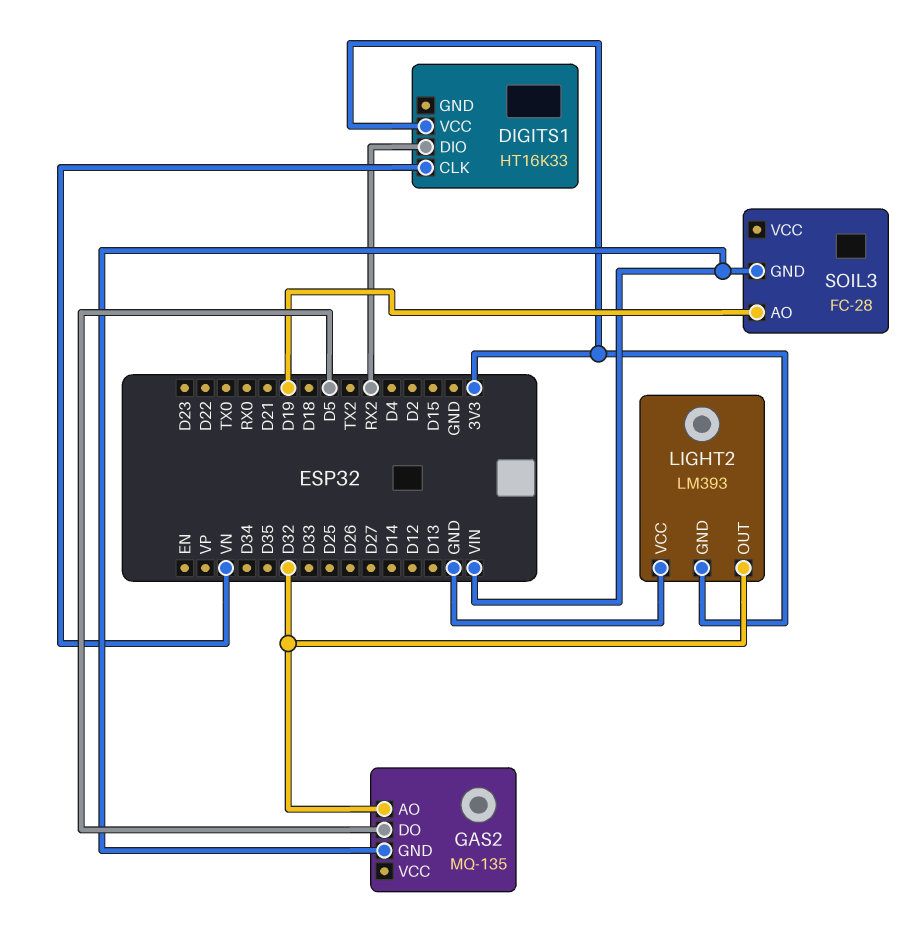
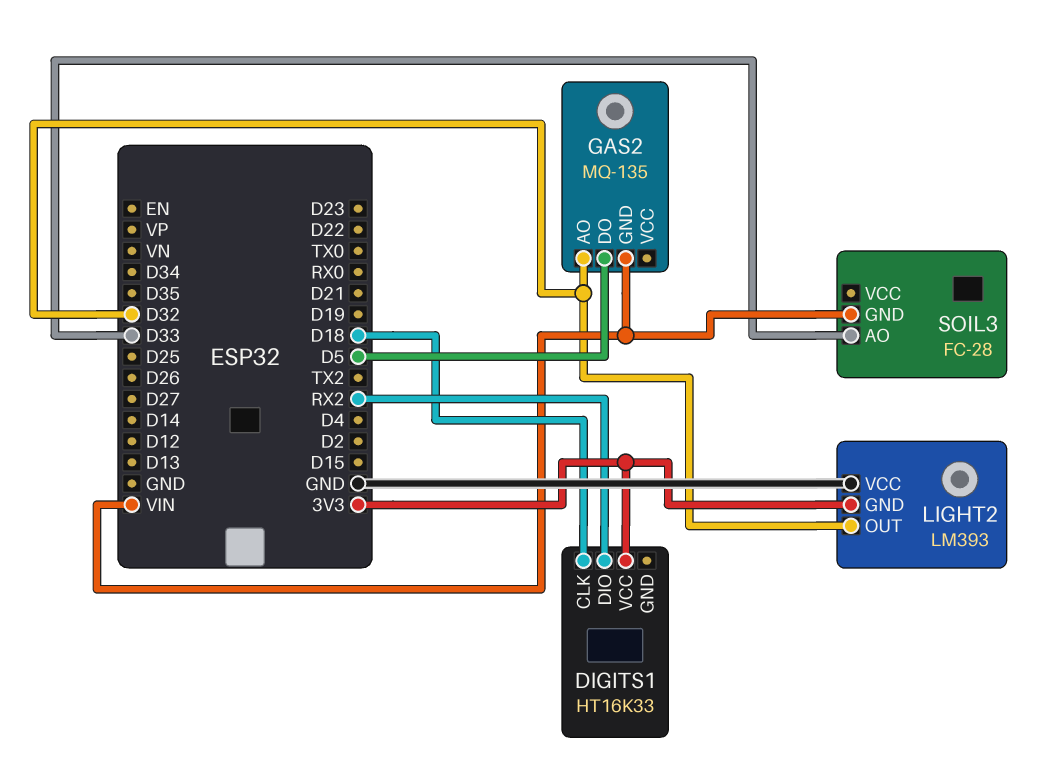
DIGITS1 pin CLK: VN -> D18
SOIL3 pin AO: D19 -> D33

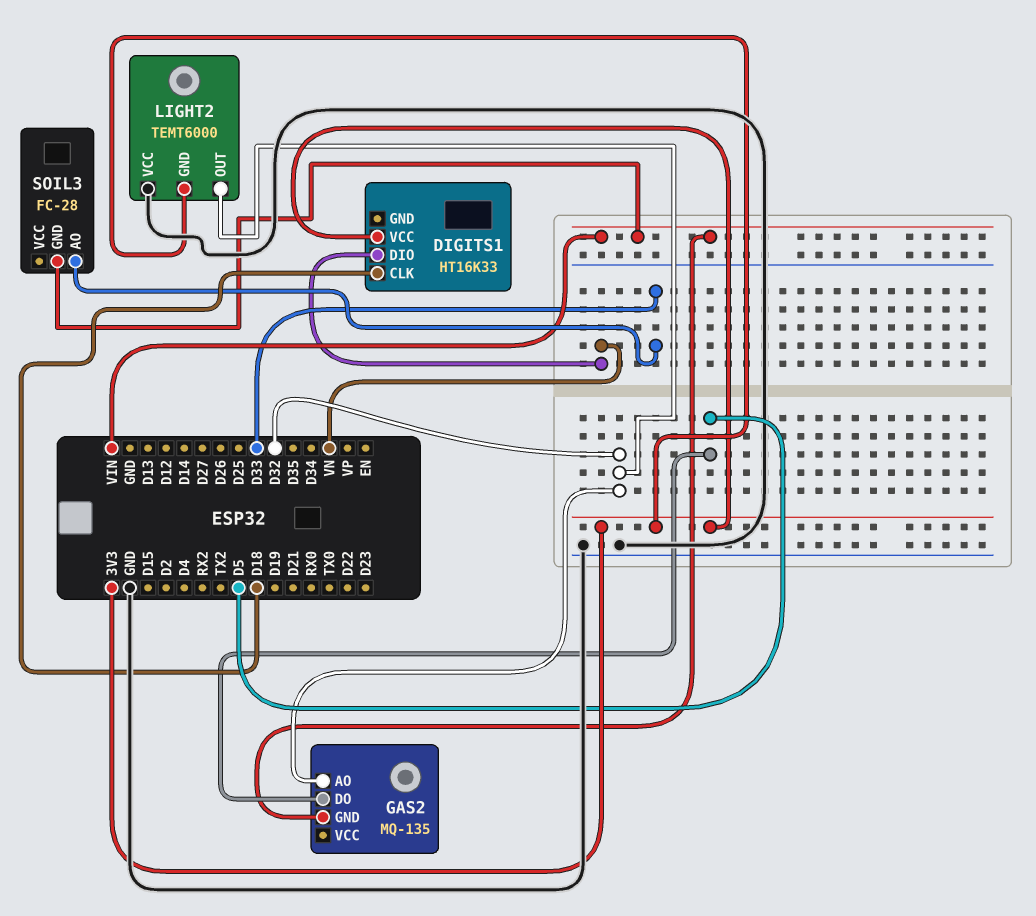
DIGITS1 pin DIO: RX2 -> VN
LIGHT2: LM393 -> TEMT6000

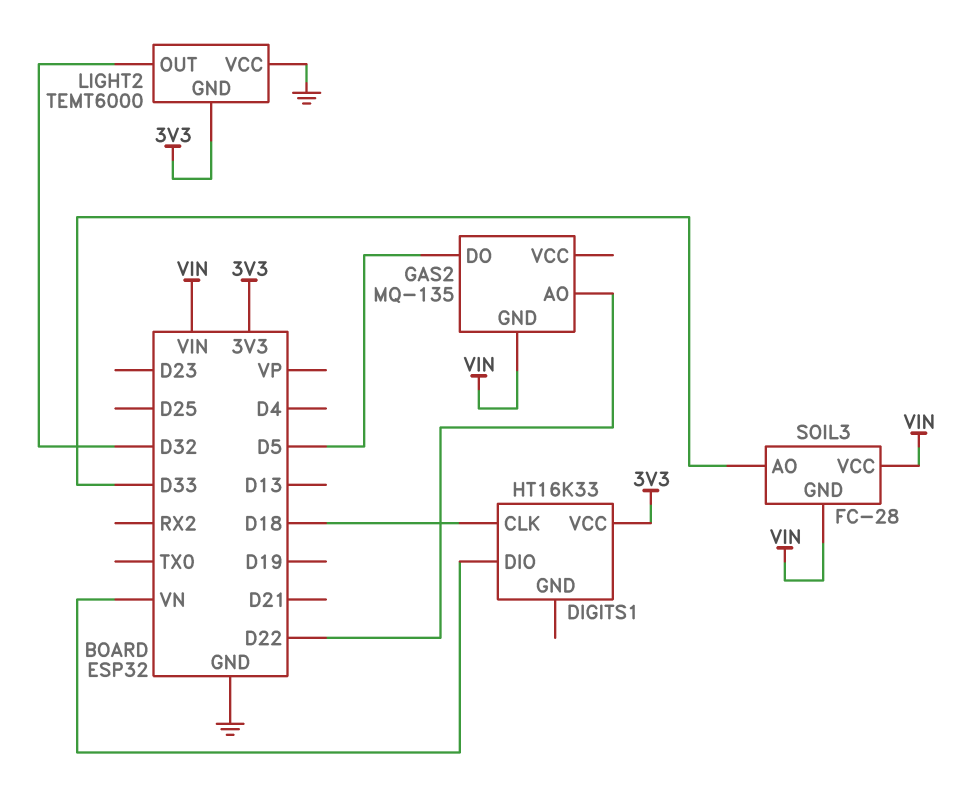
GAS2 pin AO: D32 -> D22
SOIL3 pin VCC: none -> VIN

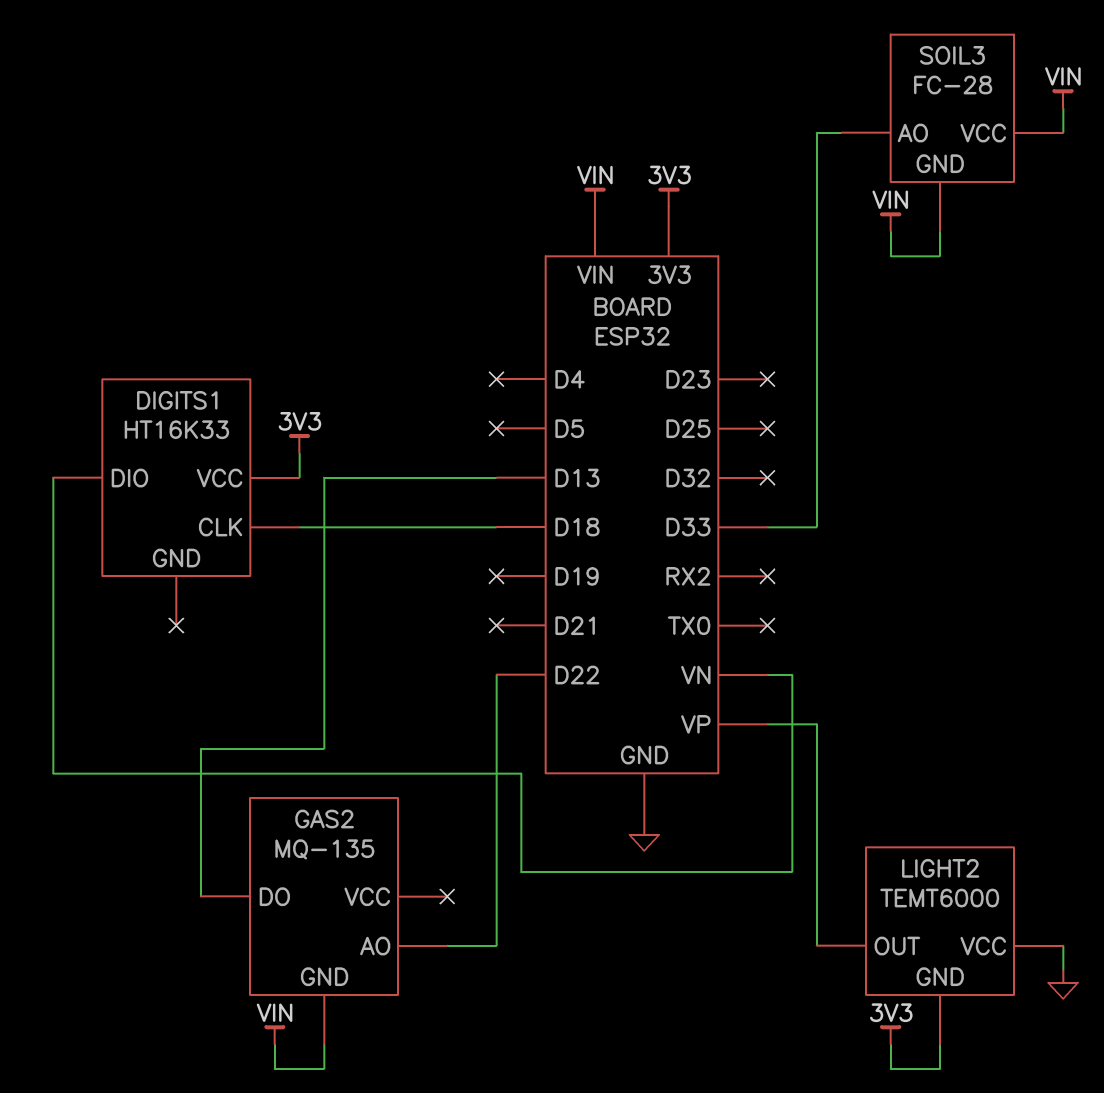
GAS2 pin DO: D5 -> D13
LIGHT2 pin OUT: D32 -> VP

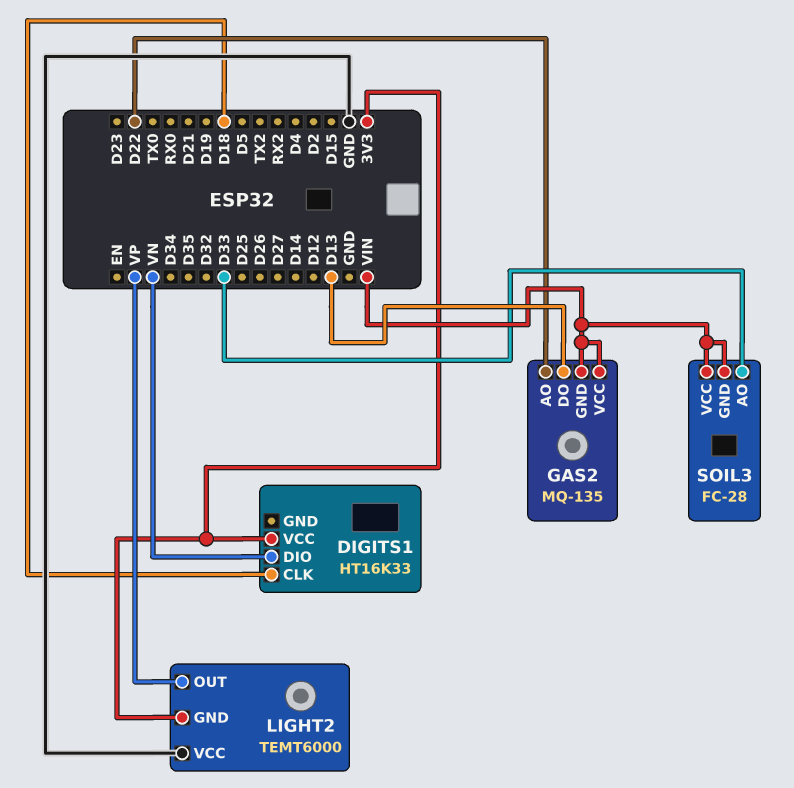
GAS2 pin VCC: none -> VIN

